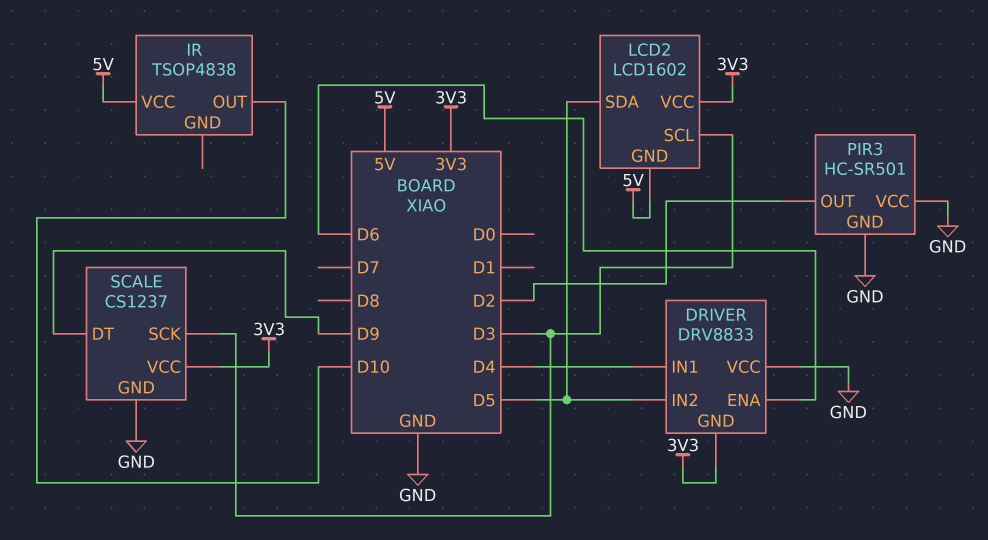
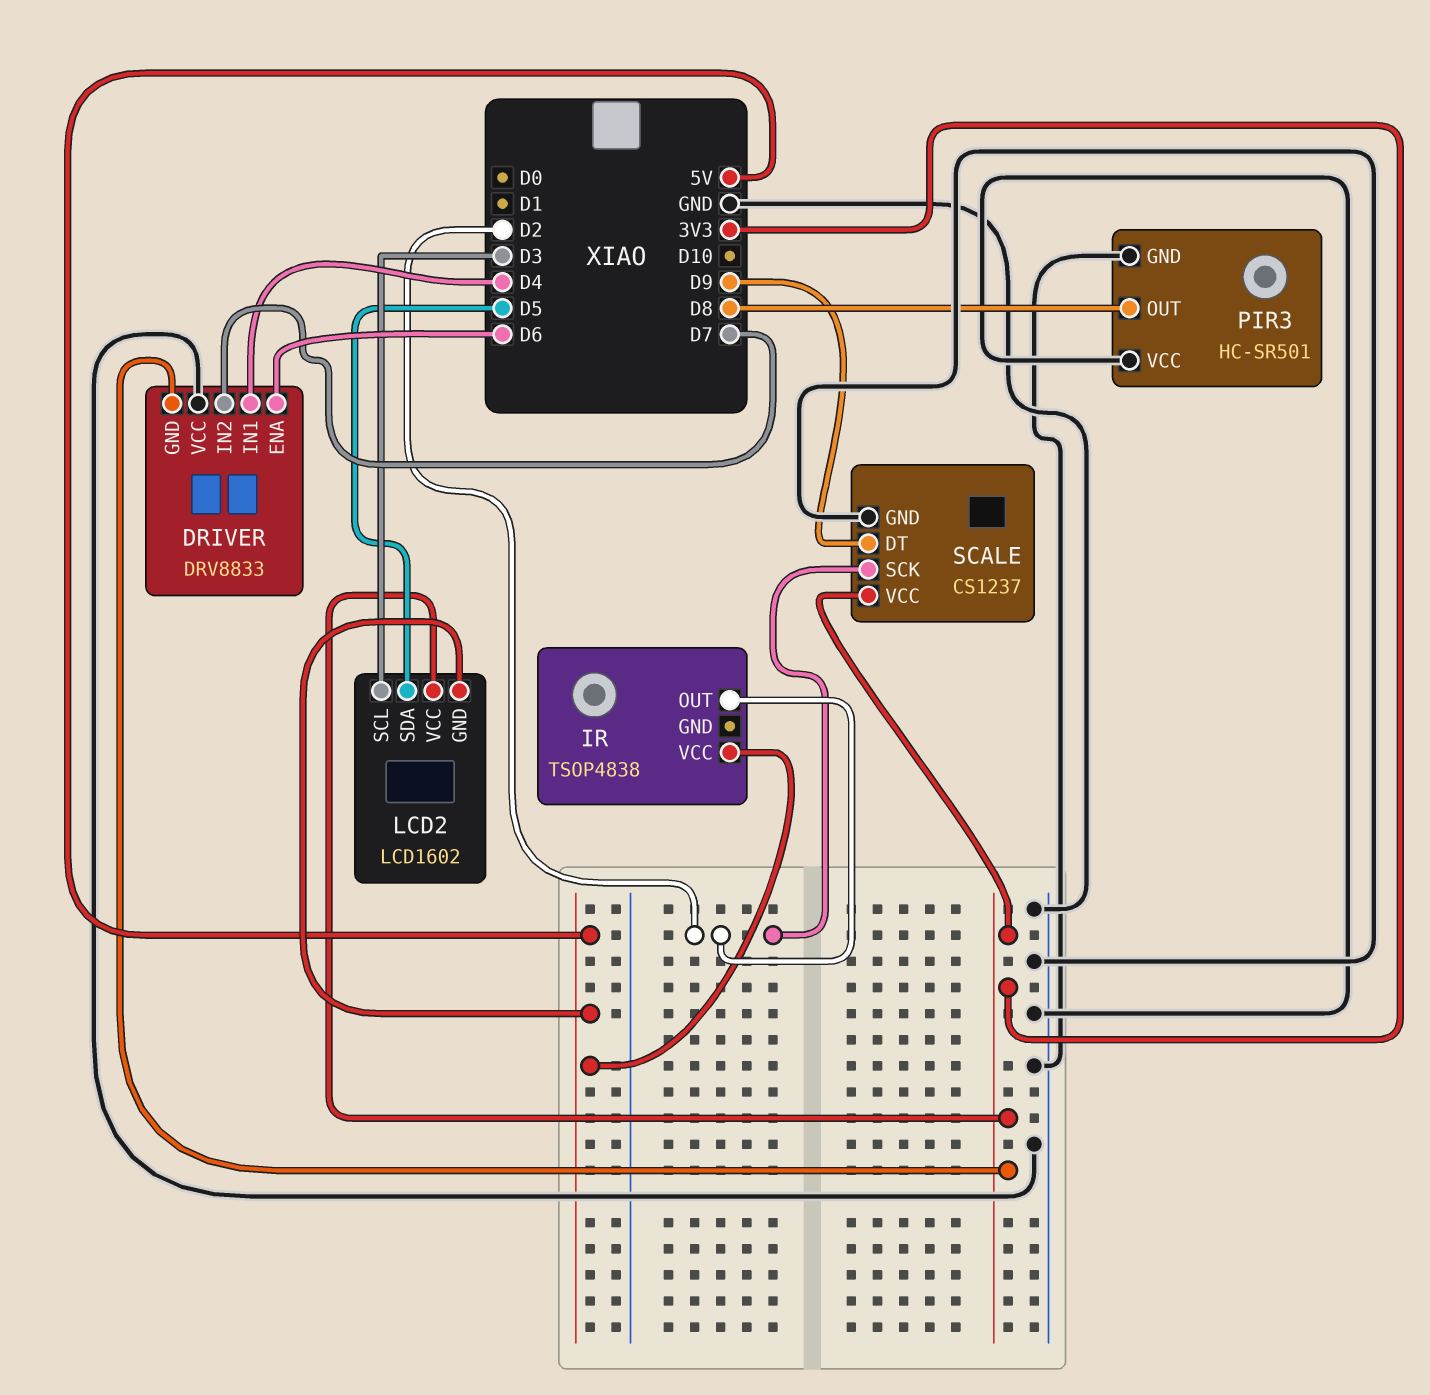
DRIVER pin IN2: D5 -> D7
IR pin OUT: D10 -> D2
PIR3 pin OUT: D2 -> D8
SCALE pin SCK: D3 -> D2

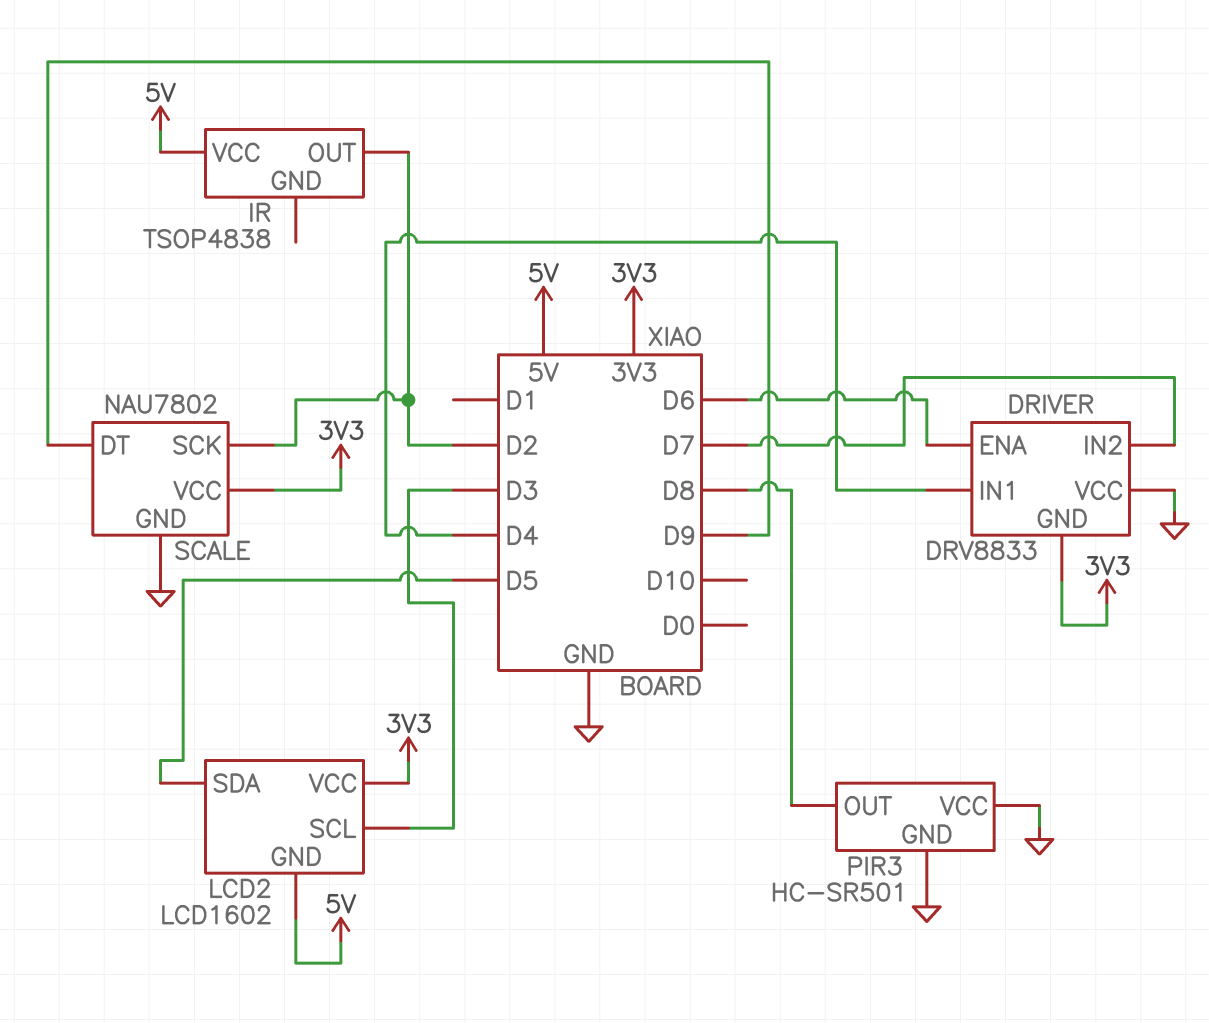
SCALE: CS1237 -> NAU7802

